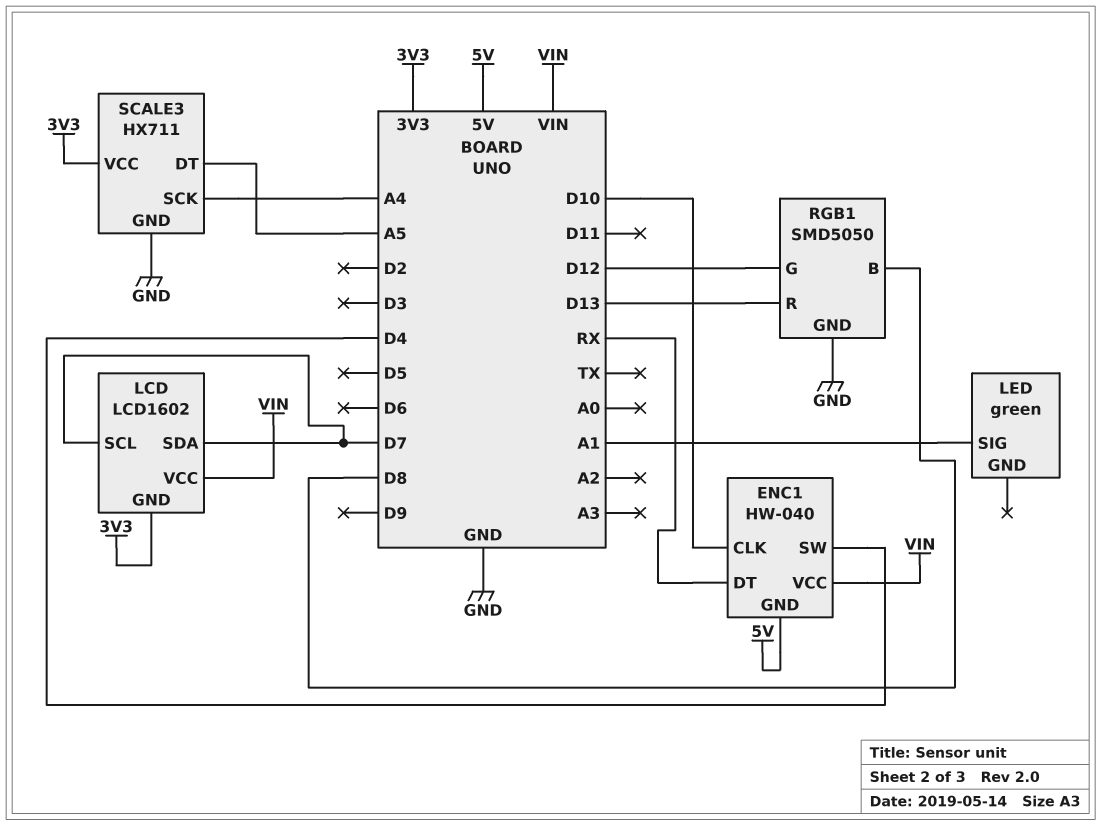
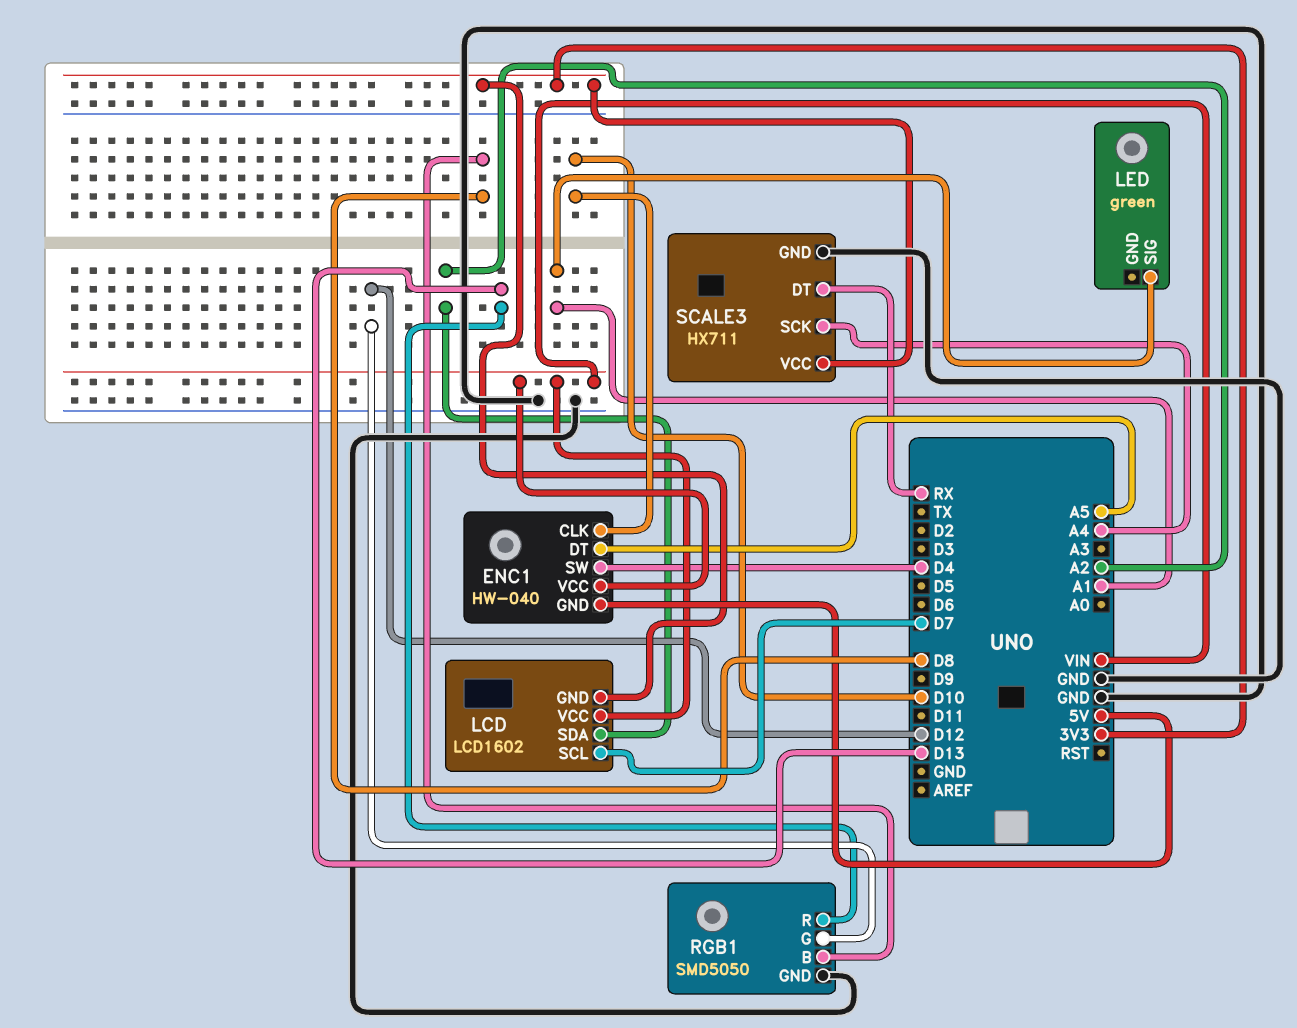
ENC1 pin DT: RX -> A5
LCD pin SDA: D7 -> A2
SCALE3 pin DT: A5 -> RX

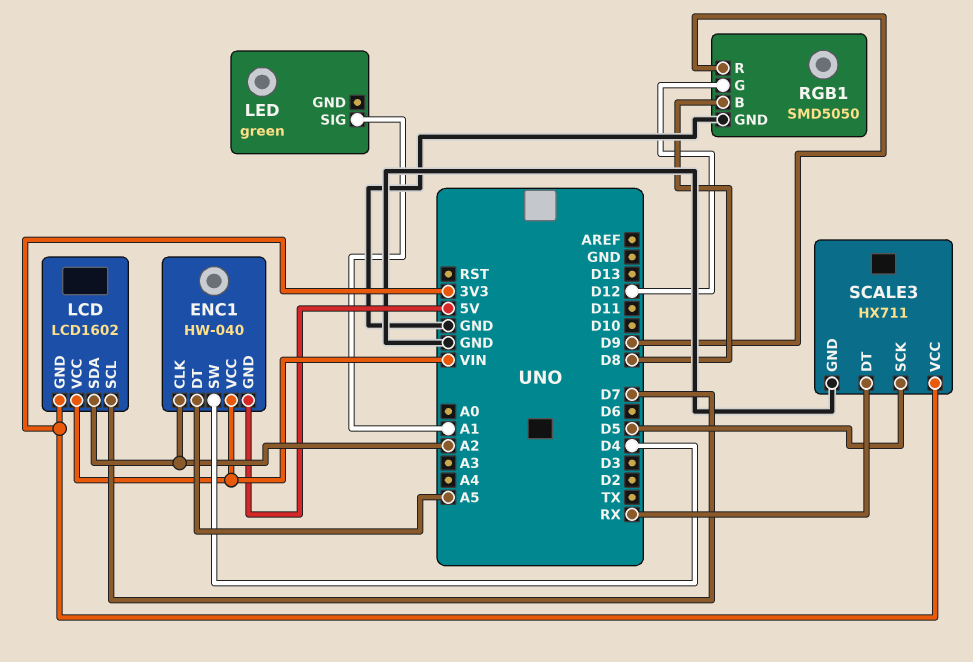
ENC1 pin CLK: D10 -> A2
RGB1 pin R: D13 -> D9
SCALE3 pin SCK: A4 -> D5

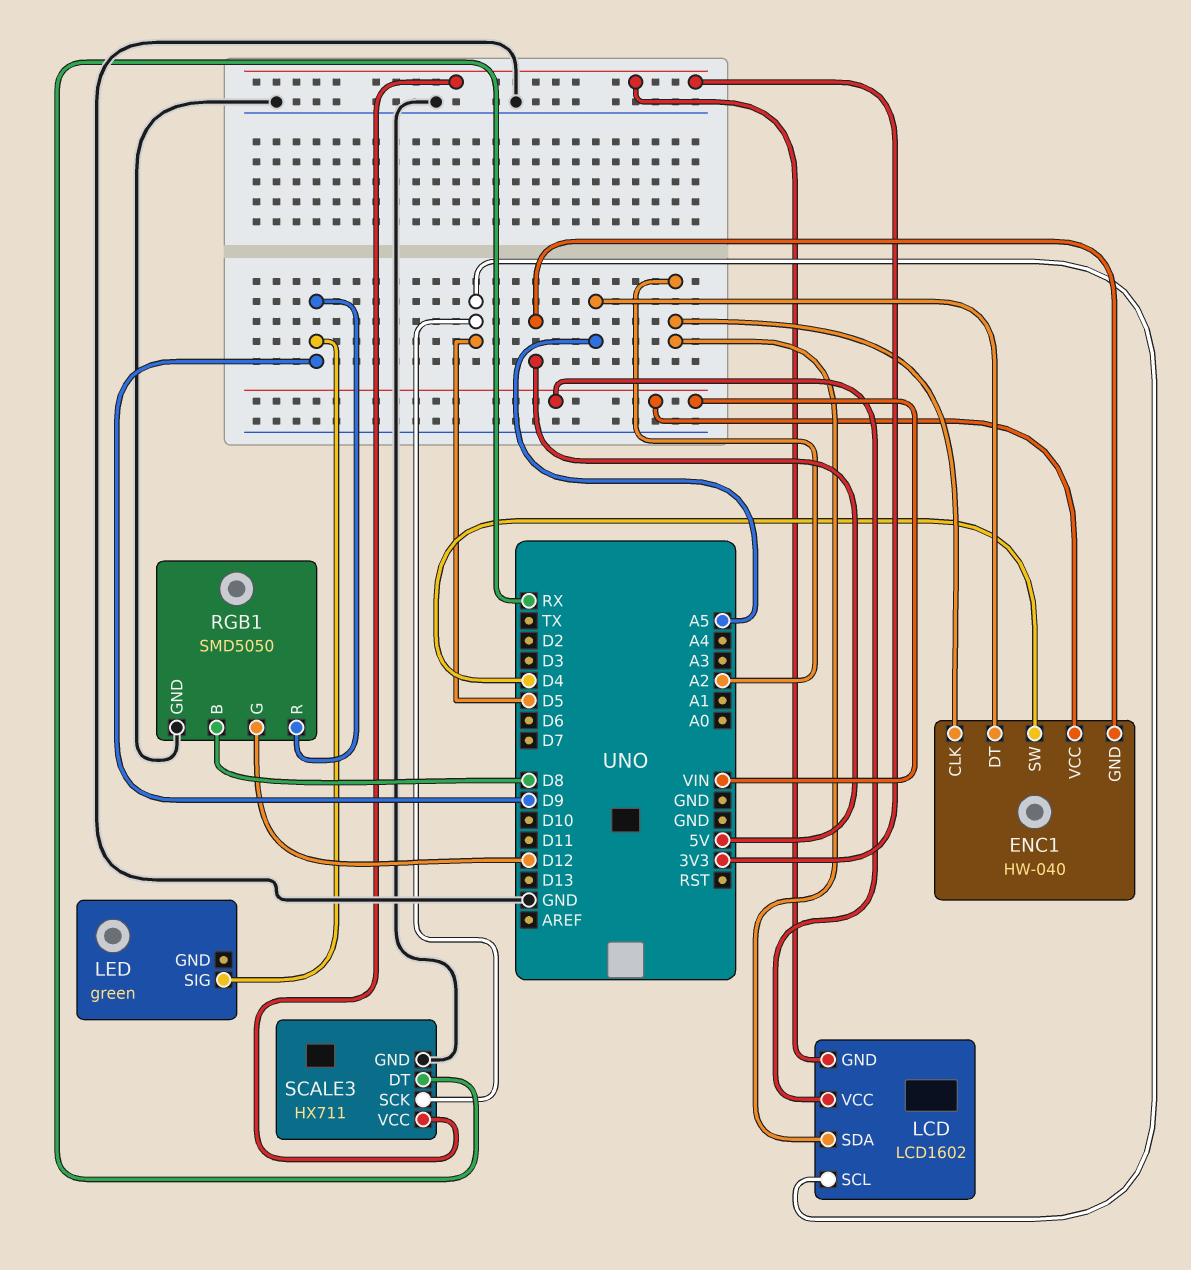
LCD pin SCL: D7 -> D5
LED pin SIG: A1 -> D9

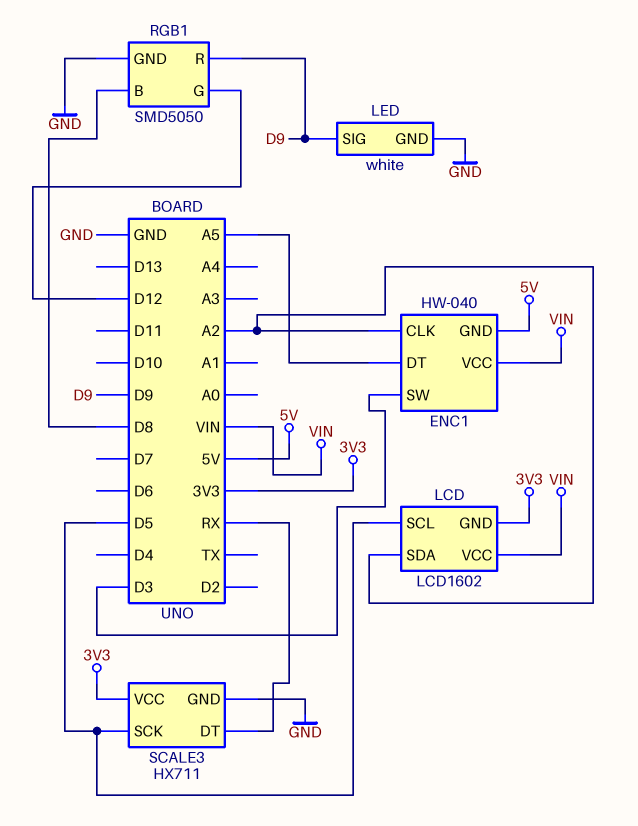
ENC1 pin SW: D4 -> D3
LED: green -> white
LED pin GND: none -> GND

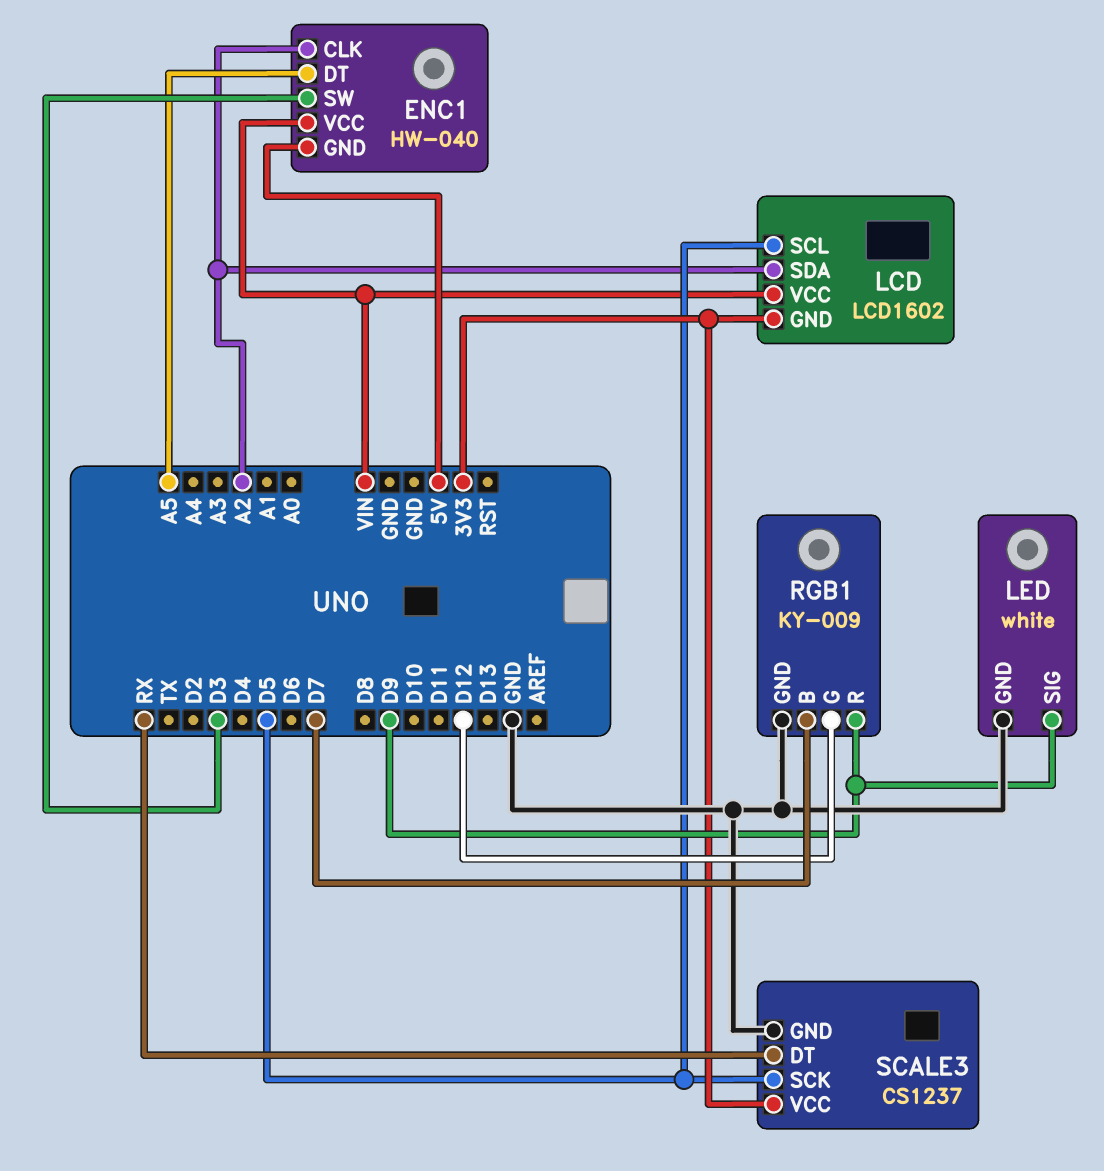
RGB1: SMD5050 -> KY-009
RGB1 pin B: D8 -> D7
SCALE3: HX711 -> CS1237

